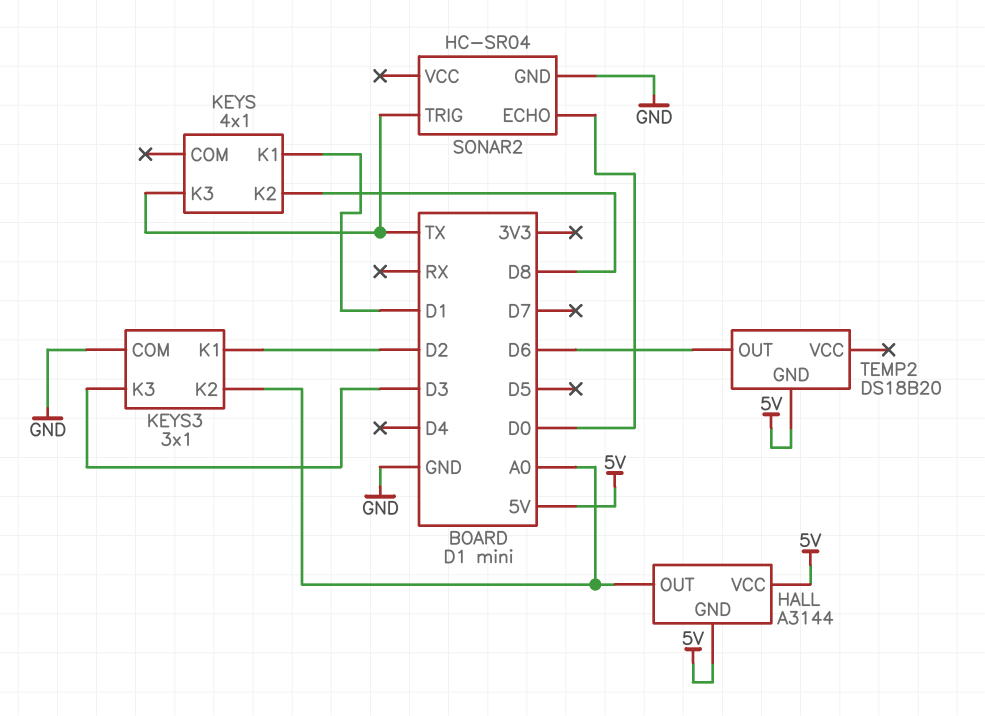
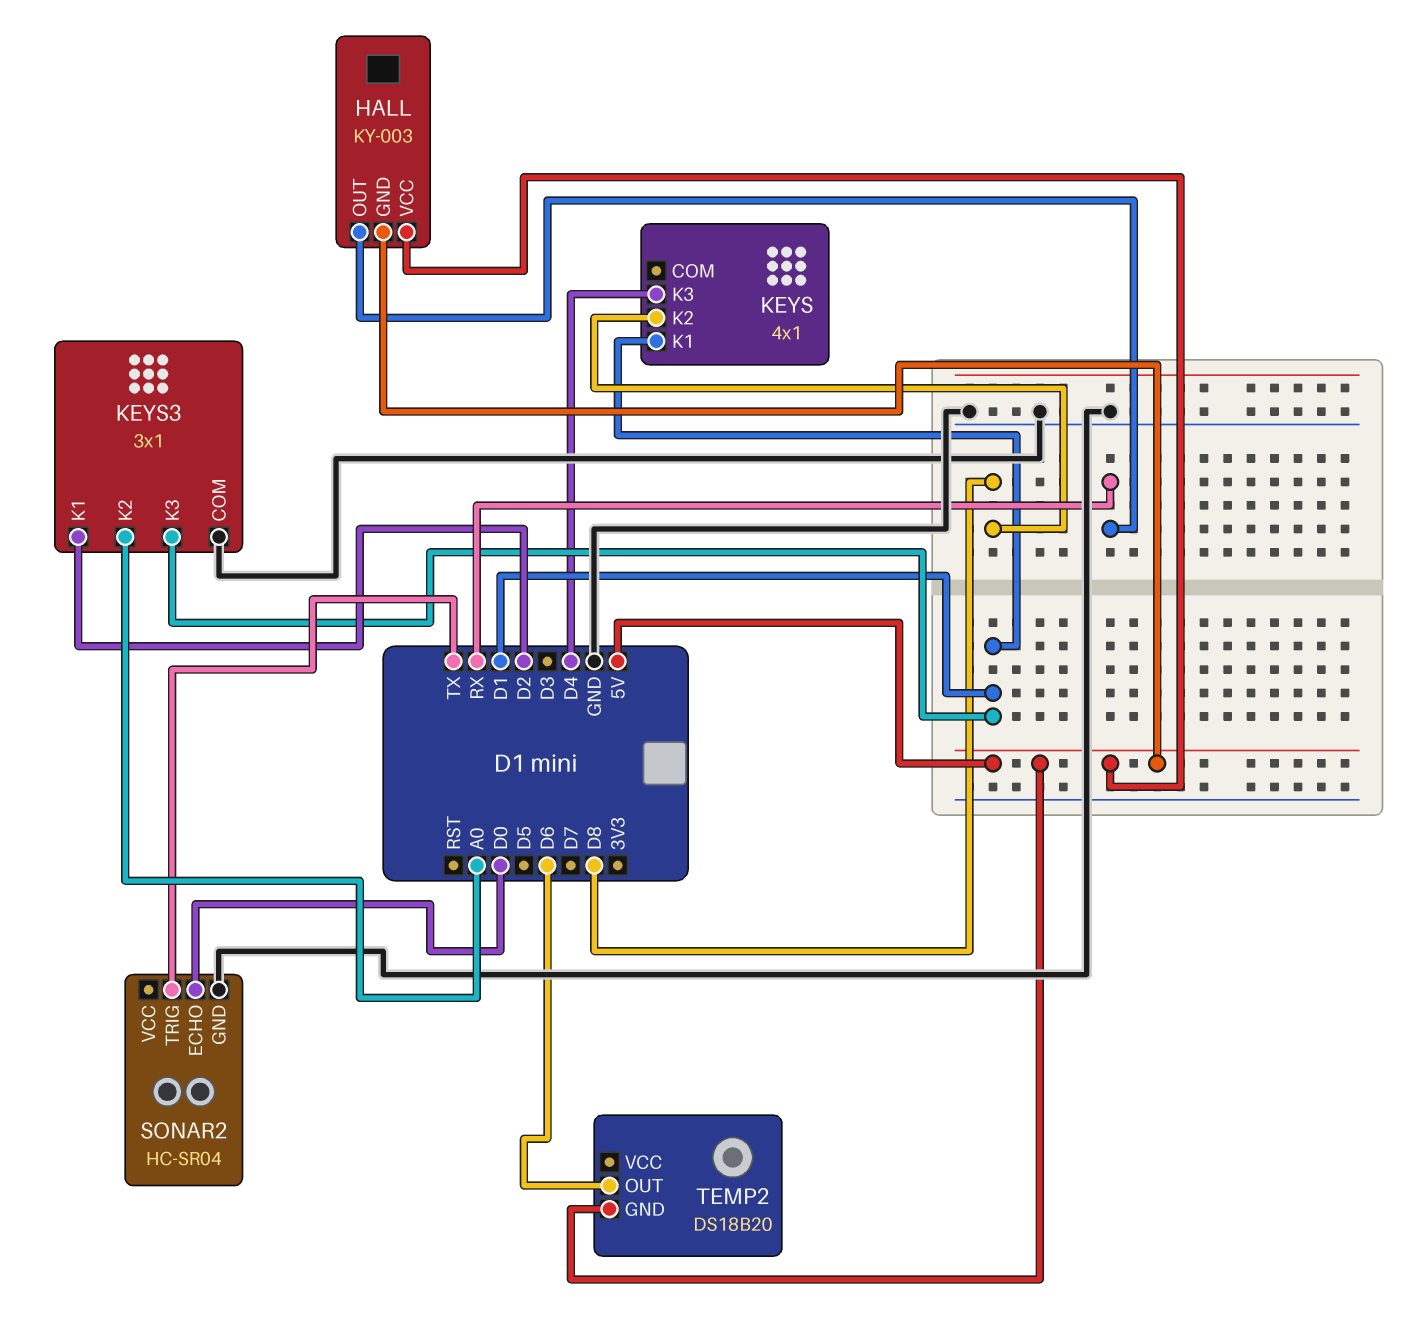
HALL: A3144 -> KY-003
HALL pin OUT: A0 -> RX
KEYS pin K3: TX -> D4
KEYS3 pin K3: D3 -> D1

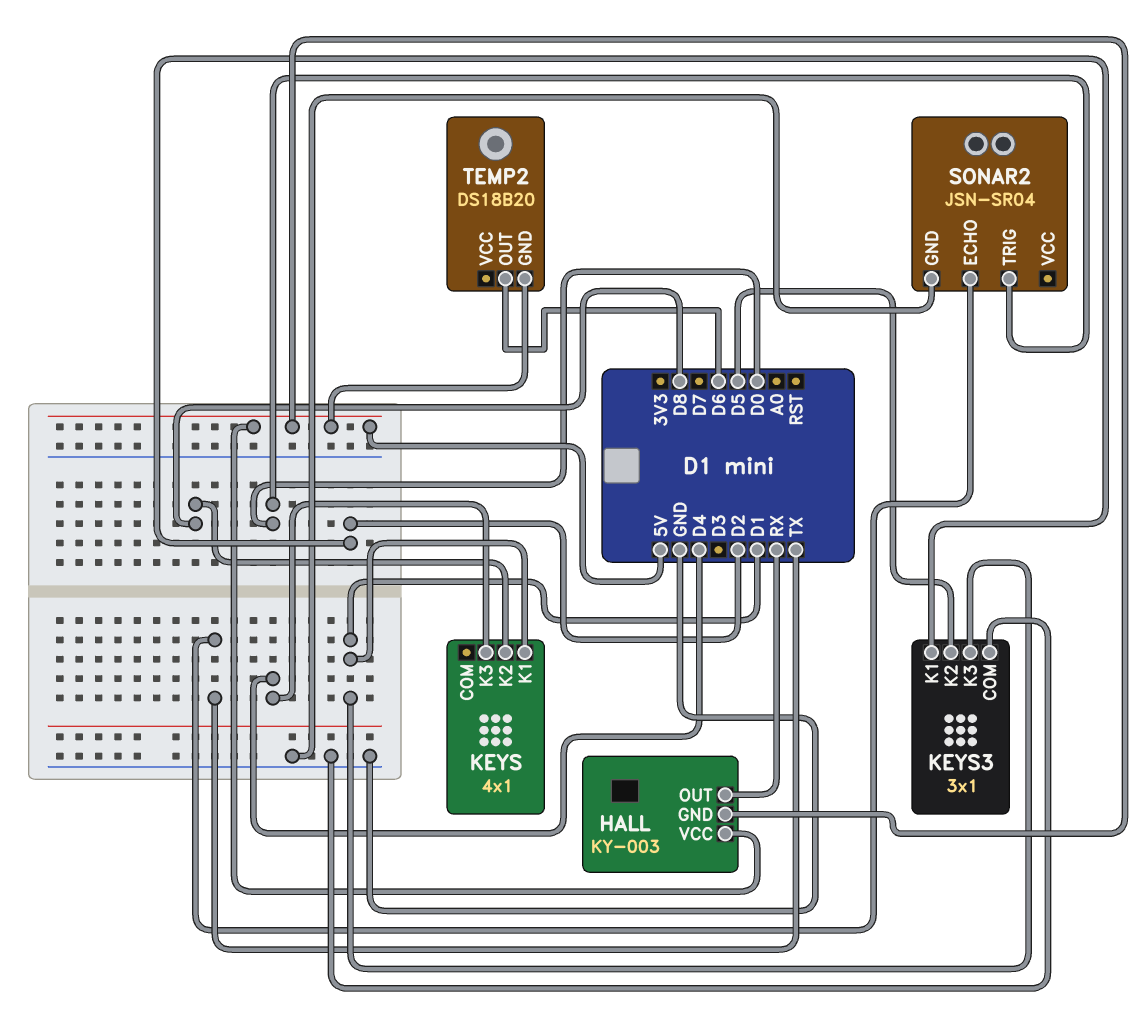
KEYS3 pin K2: A0 -> D5
SONAR2: HC-SR04 -> JSN-SR04
SONAR2 pin ECHO: D0 -> TX
SONAR2 pin TRIG: TX -> D0

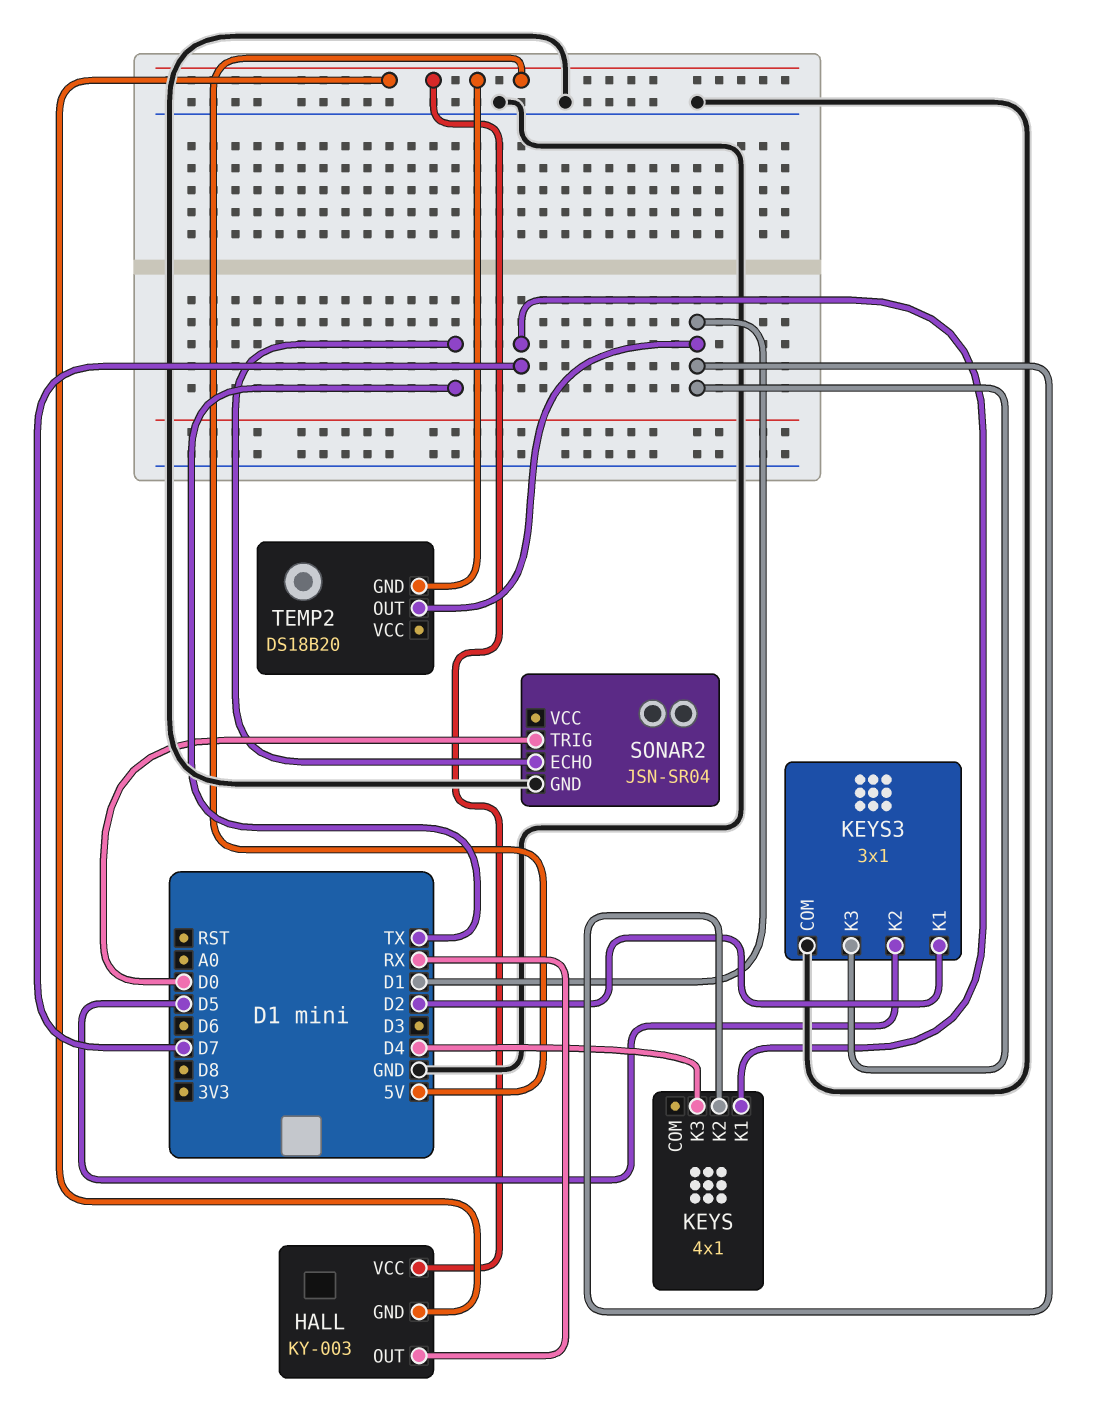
KEYS pin K1: D1 -> D7
KEYS pin K2: D8 -> D1
TEMP2 pin OUT: D6 -> D1

